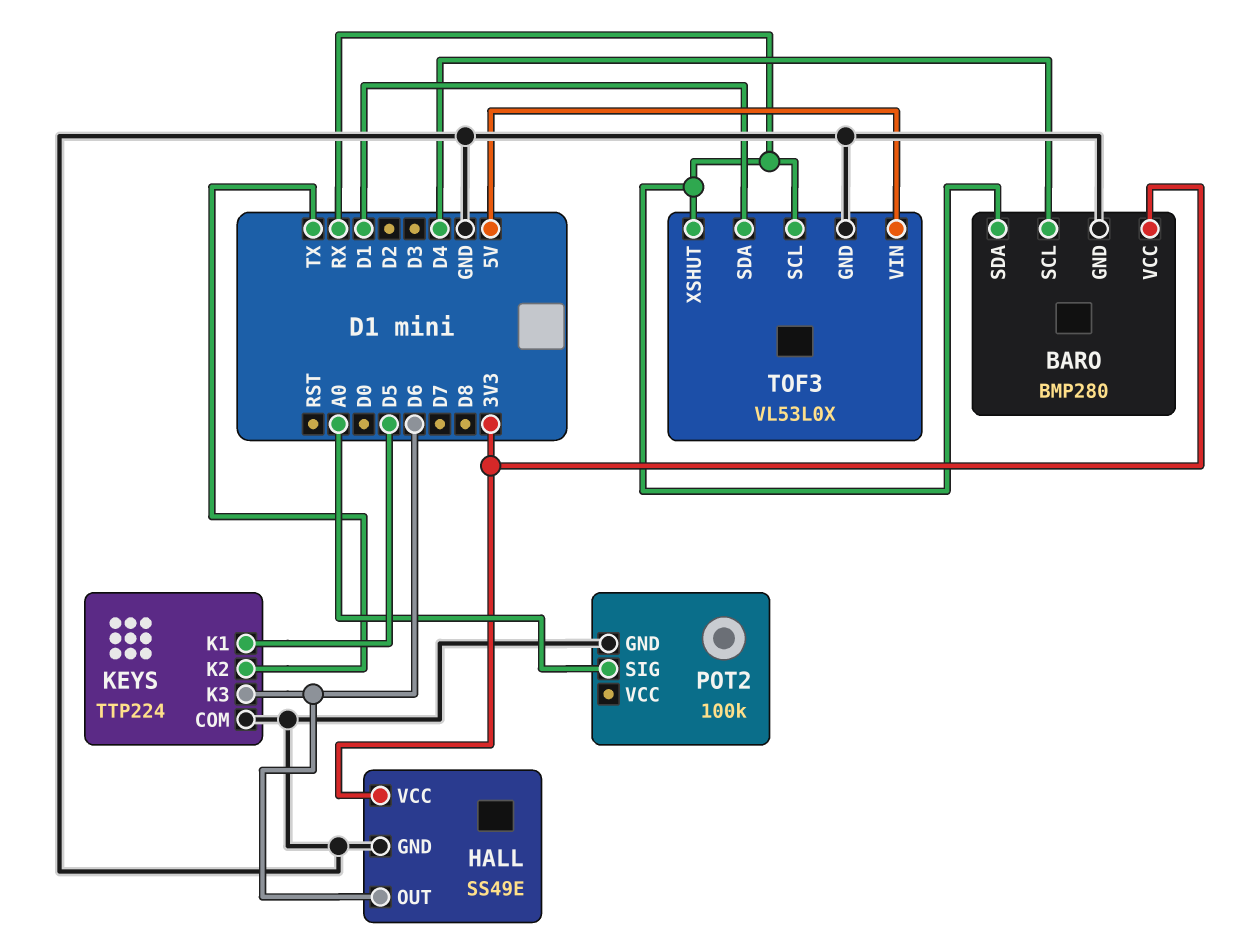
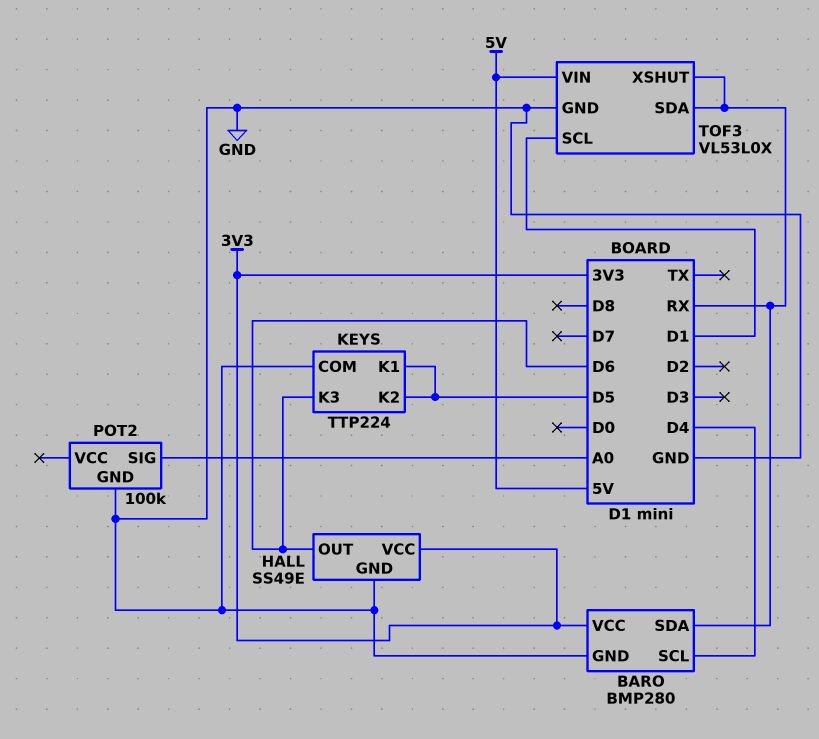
KEYS pin K2: TX -> D5
TOF3 pin SCL: RX -> D1
TOF3 pin SDA: D1 -> RX

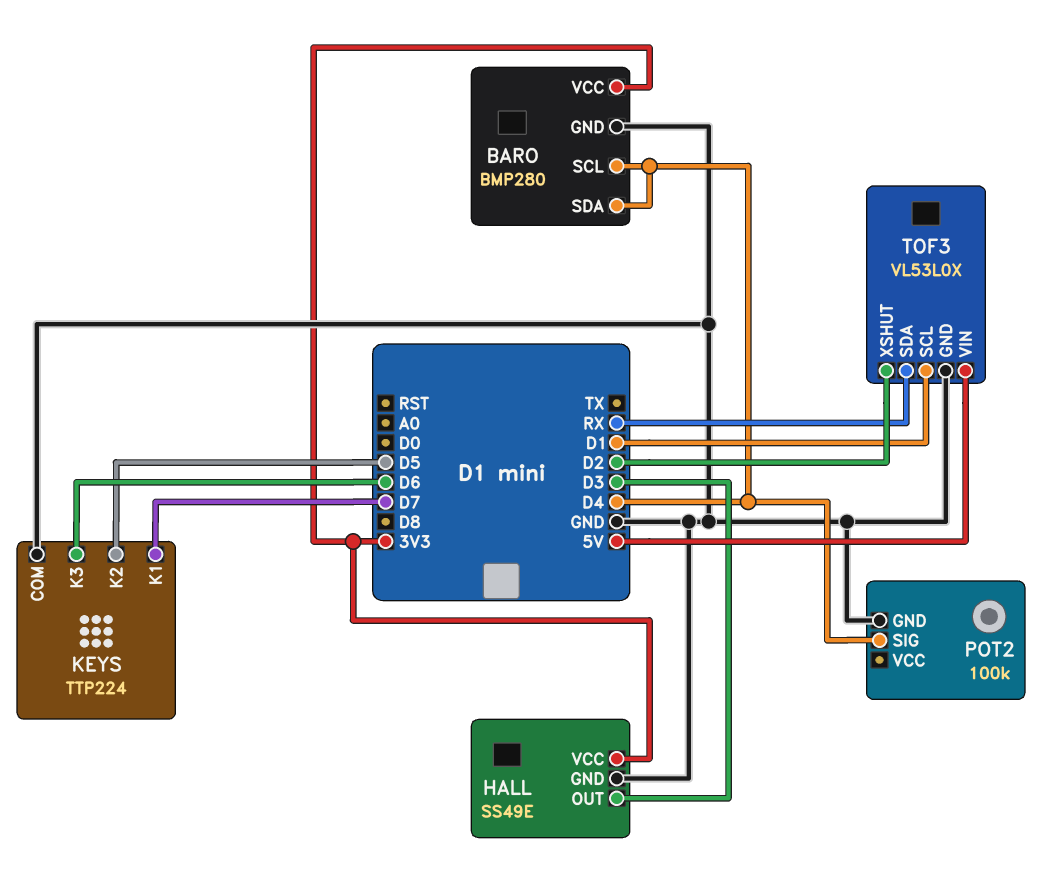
BARO pin SDA: RX -> D4
HALL pin OUT: D6 -> D3
KEYS pin K1: D5 -> D7
POT2 pin SIG: A0 -> D4
TOF3 pin XSHUT: RX -> D2

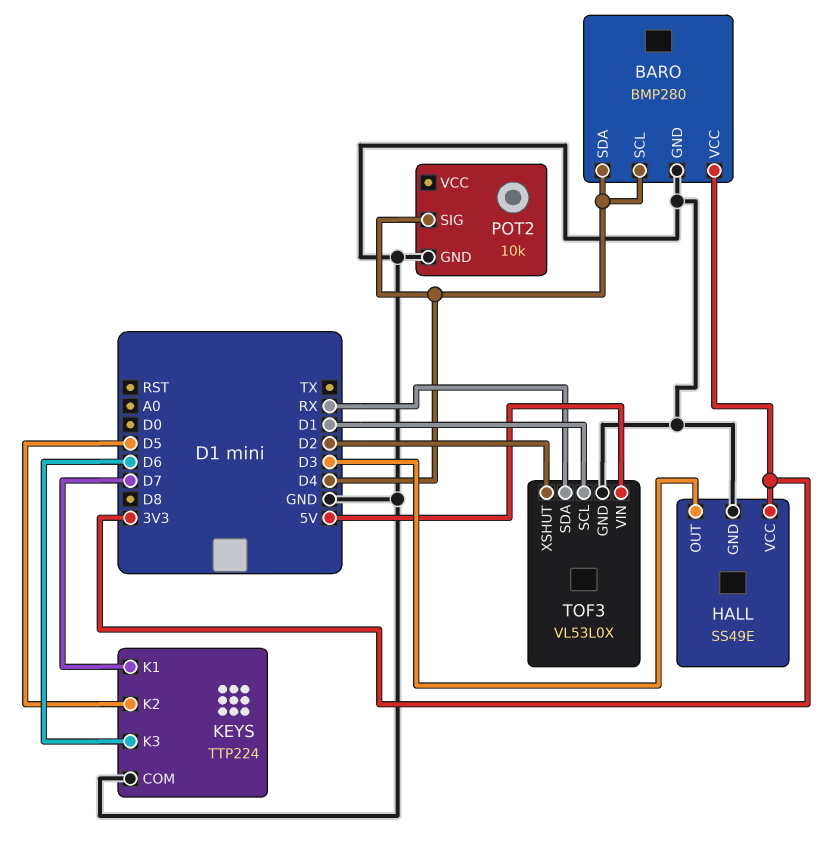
POT2: 100k -> 10k

